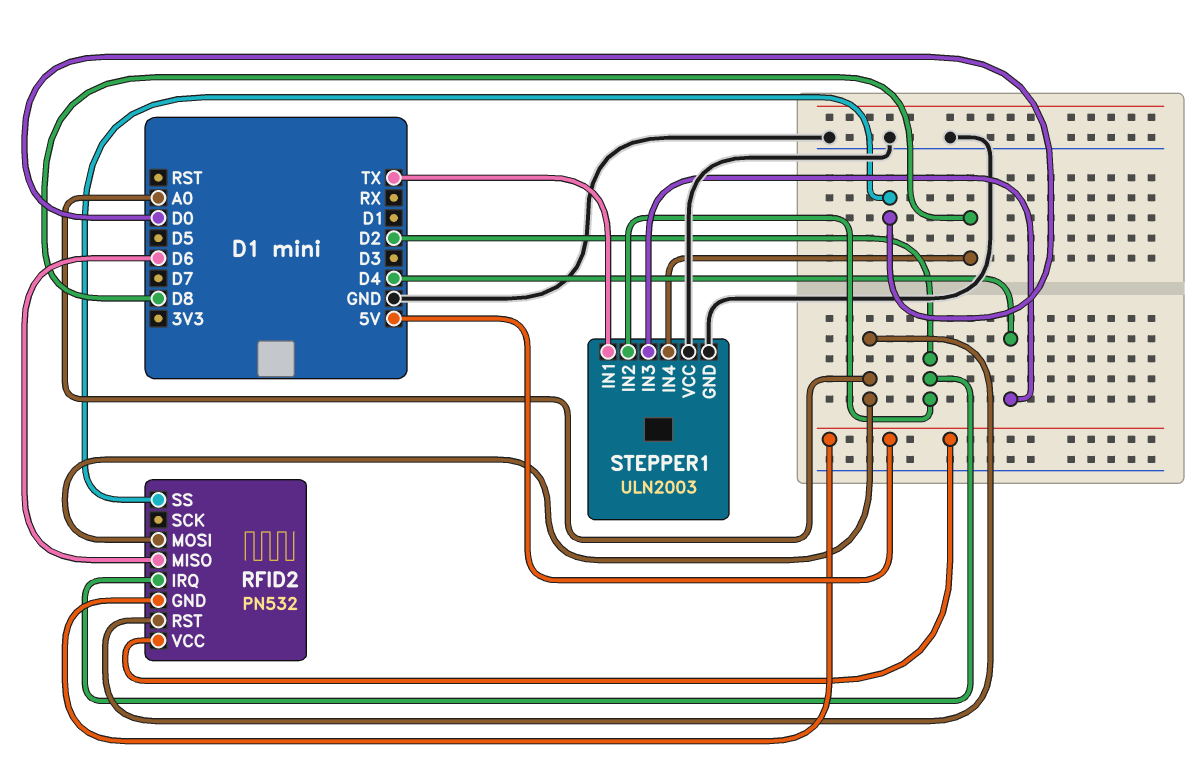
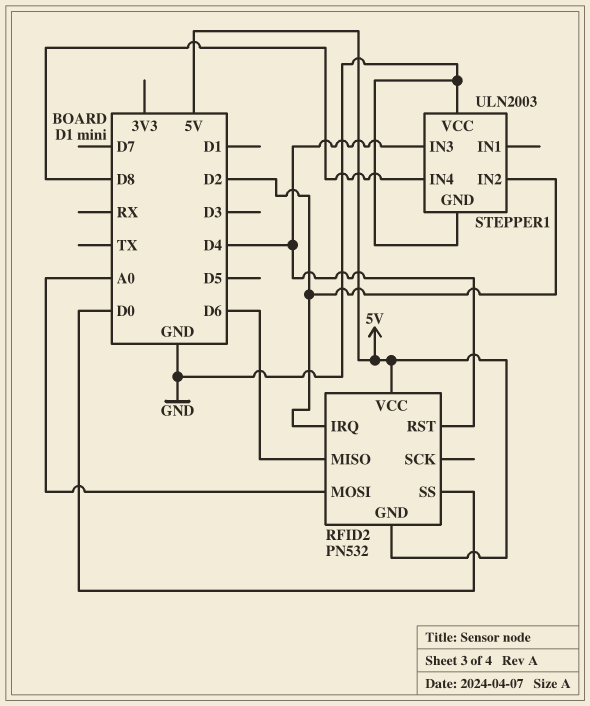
RFID2 pin RST: A0 -> D4
STEPPER1 pin IN1: TX -> none

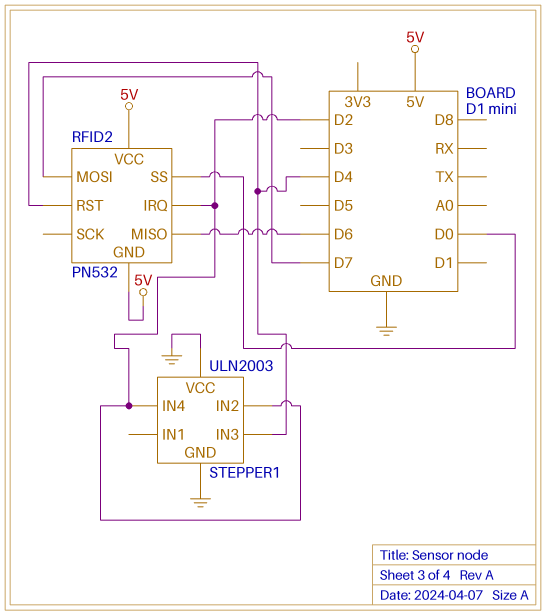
RFID2 pin MOSI: A0 -> D7
STEPPER1 pin IN4: D8 -> D2

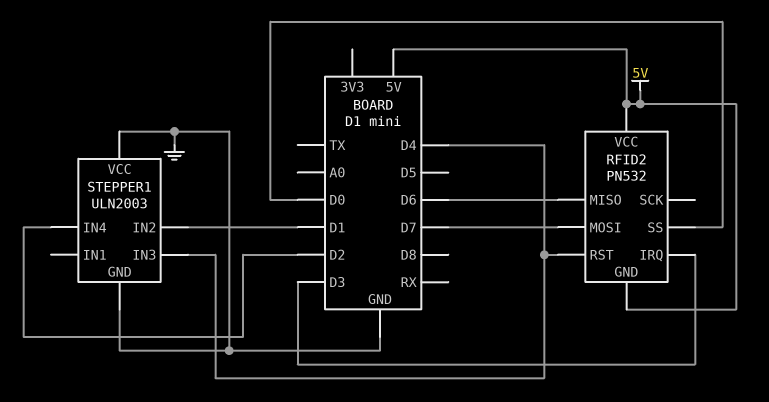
RFID2 pin IRQ: D2 -> D3
STEPPER1 pin IN2: D2 -> D1

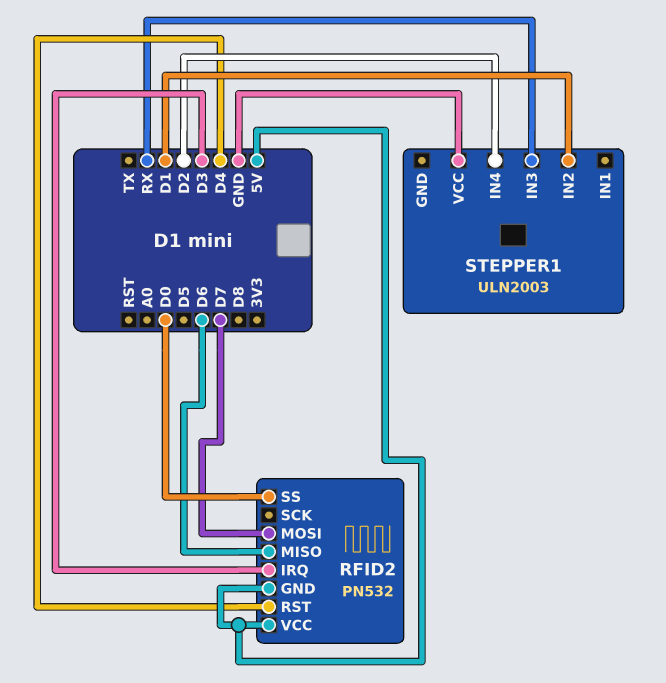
STEPPER1 pin GND: GND -> none
STEPPER1 pin IN3: D4 -> RX

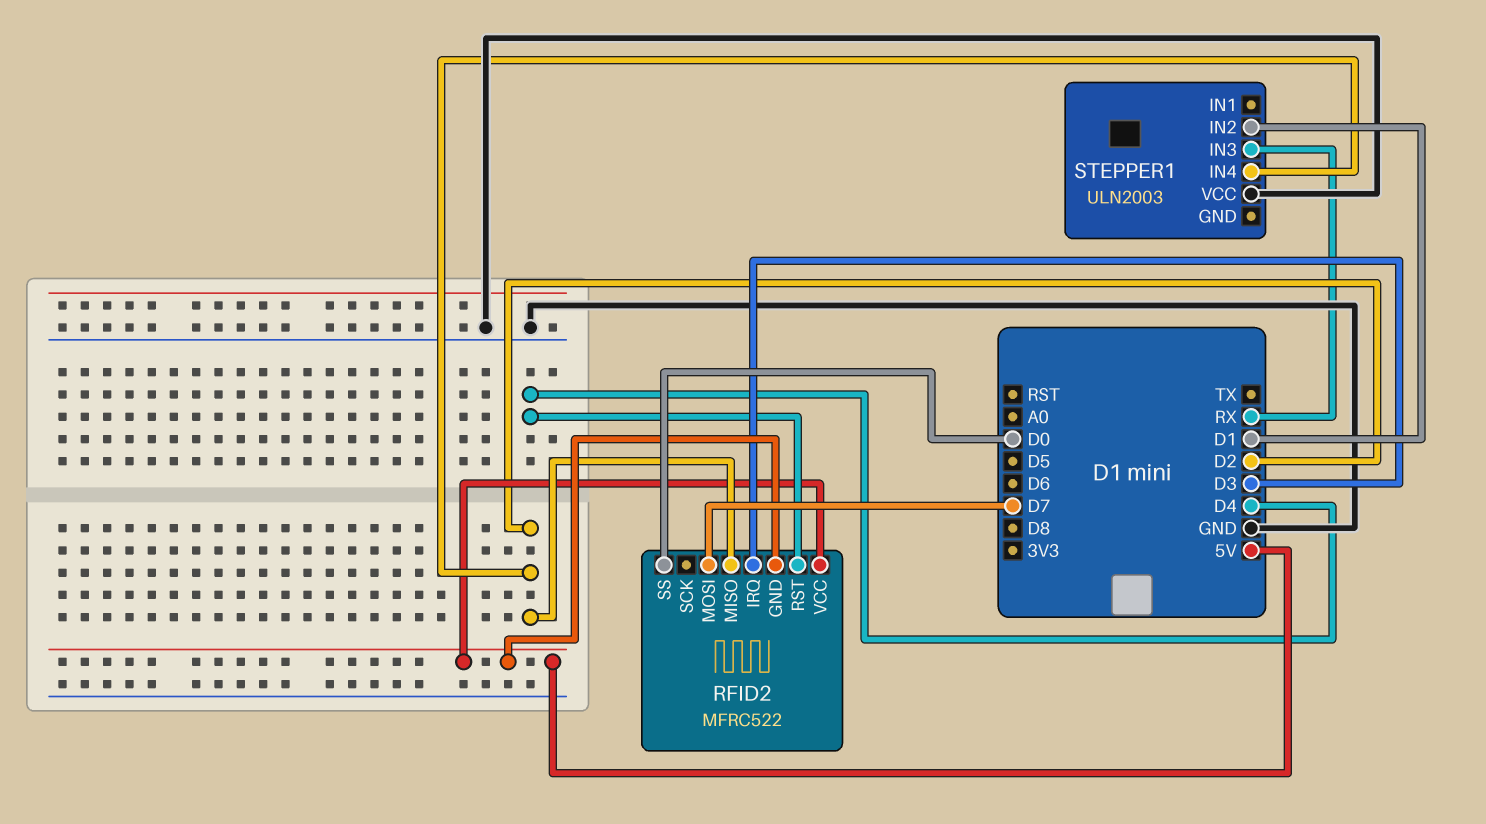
RFID2: PN532 -> MFRC522
RFID2 pin MISO: D6 -> D2

